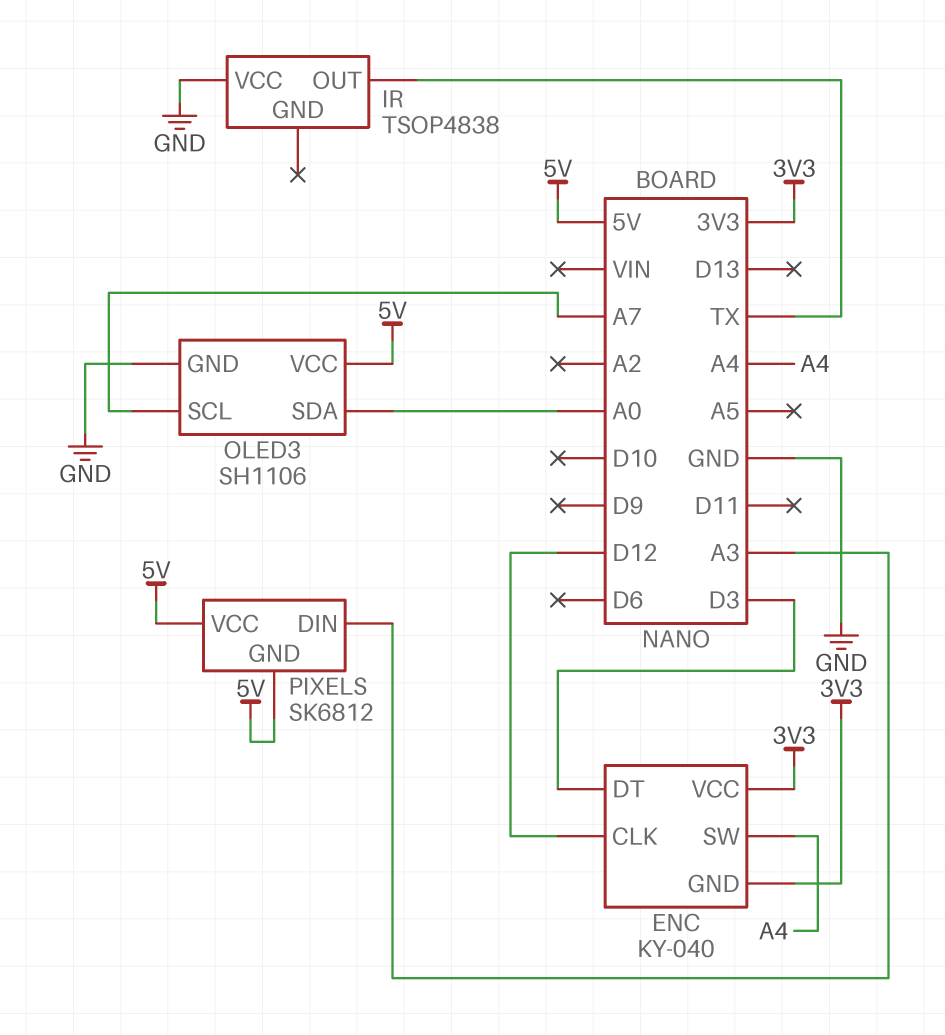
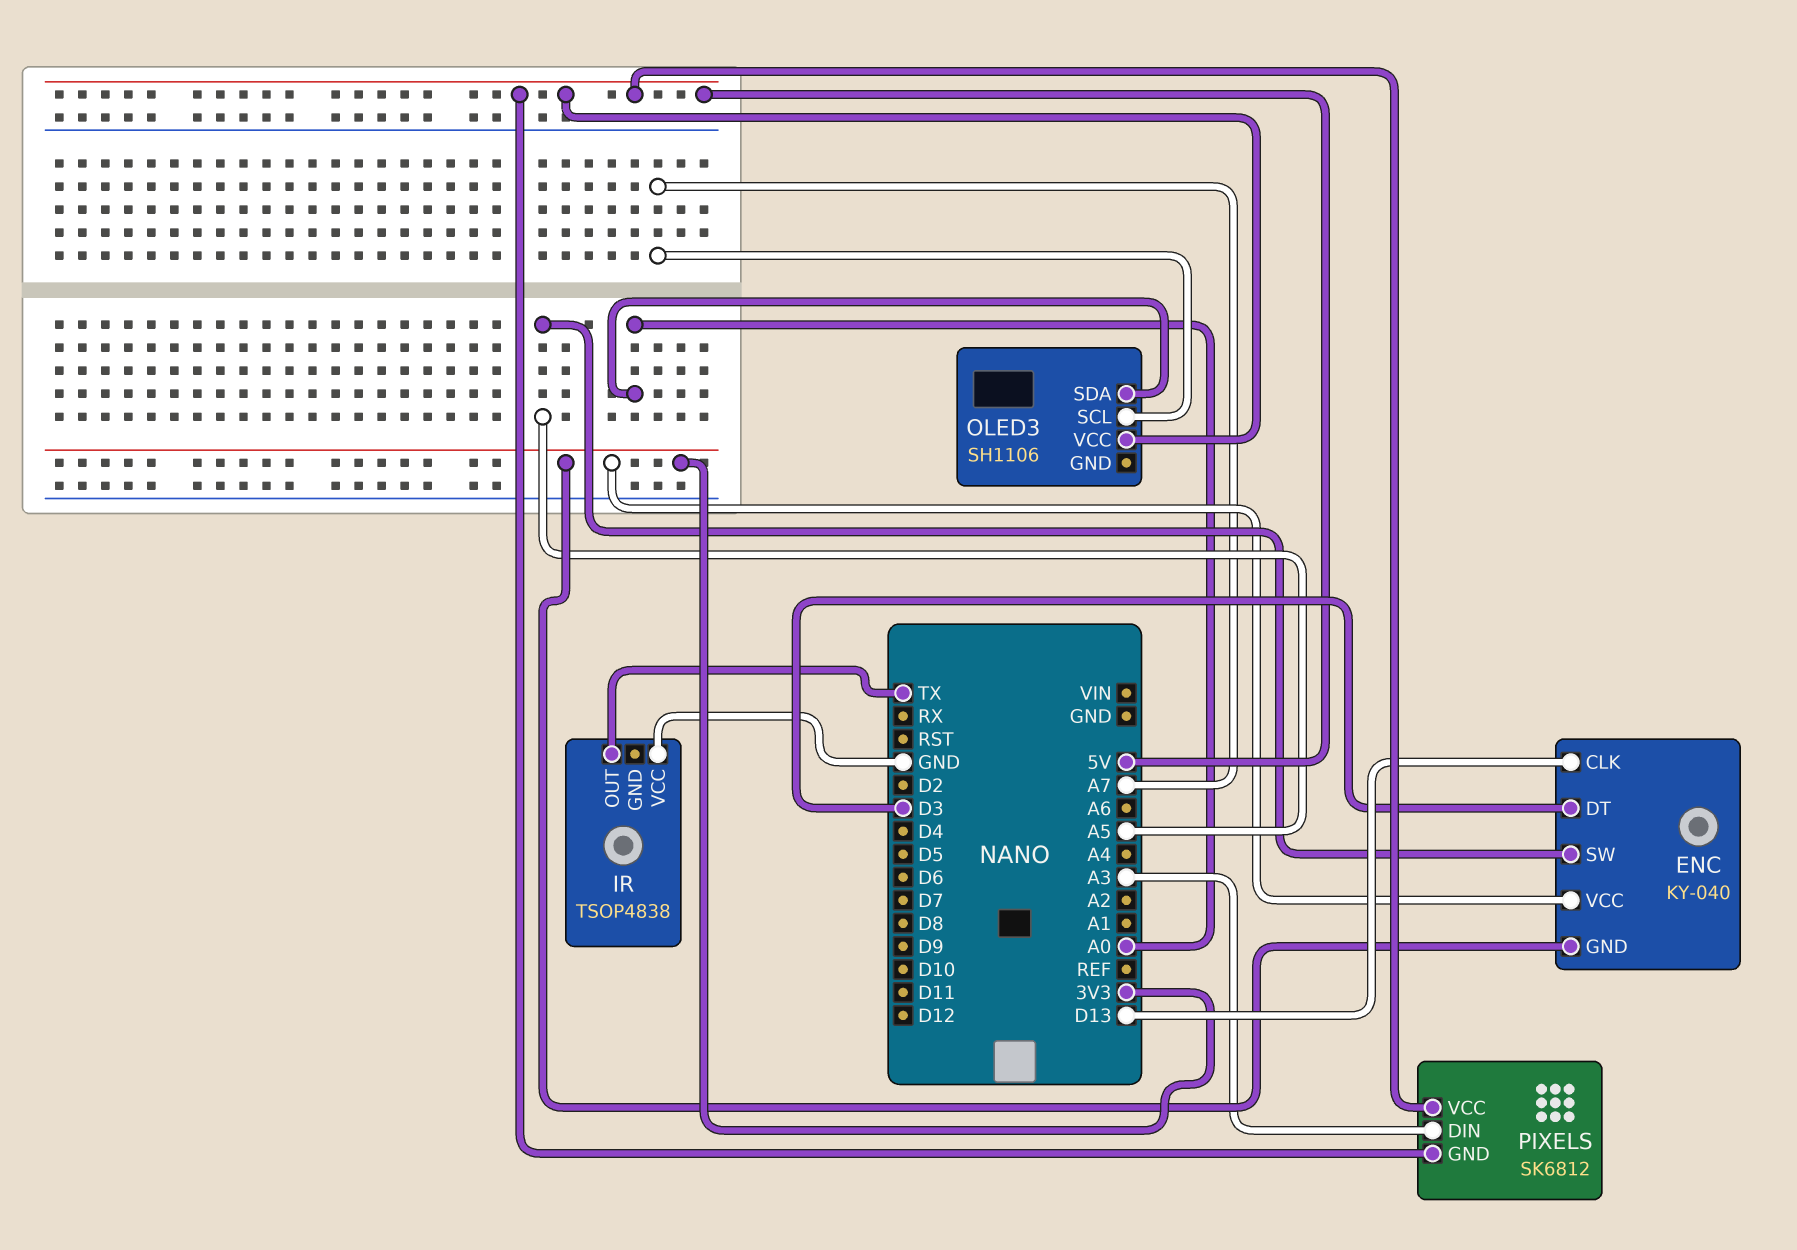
ENC pin CLK: D12 -> D13
ENC pin SW: A4 -> A5
OLED3 pin GND: GND -> none

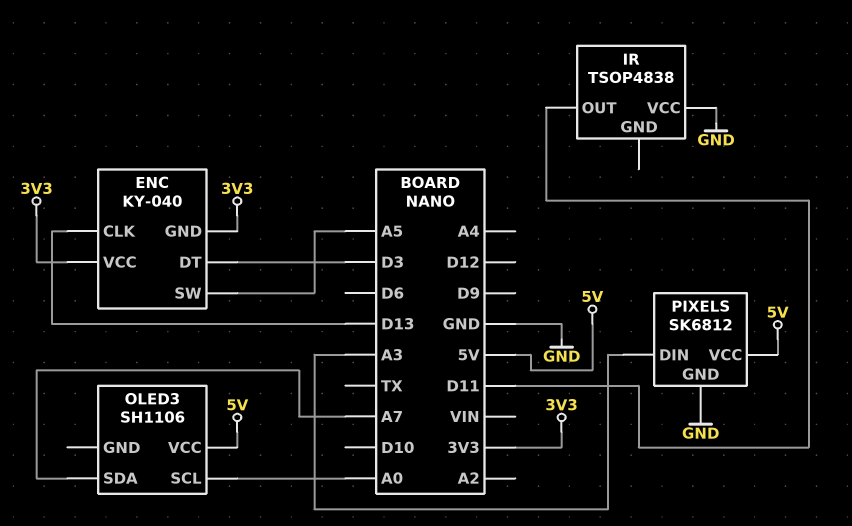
IR pin OUT: TX -> D11
OLED3 pin SCL: A7 -> A0
OLED3 pin SDA: A0 -> A7
PIXELS pin GND: 5V -> GND

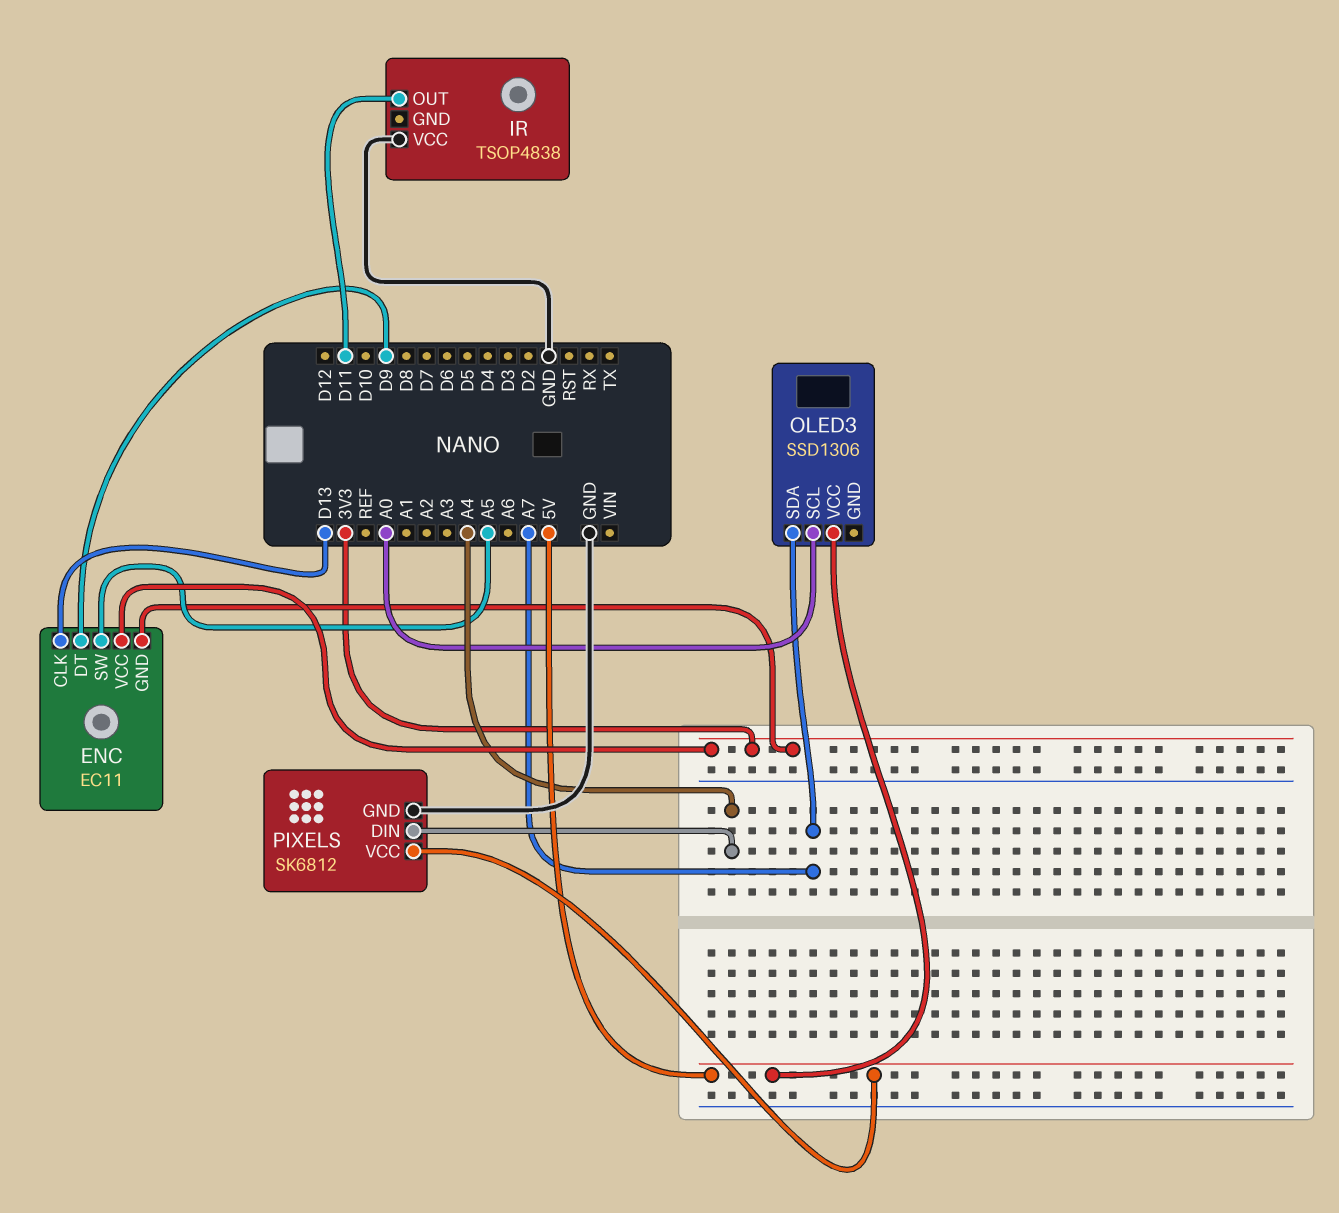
ENC: KY-040 -> EC11
ENC pin DT: D3 -> D9
OLED3: SH1106 -> SSD1306
PIXELS pin DIN: A3 -> A4

